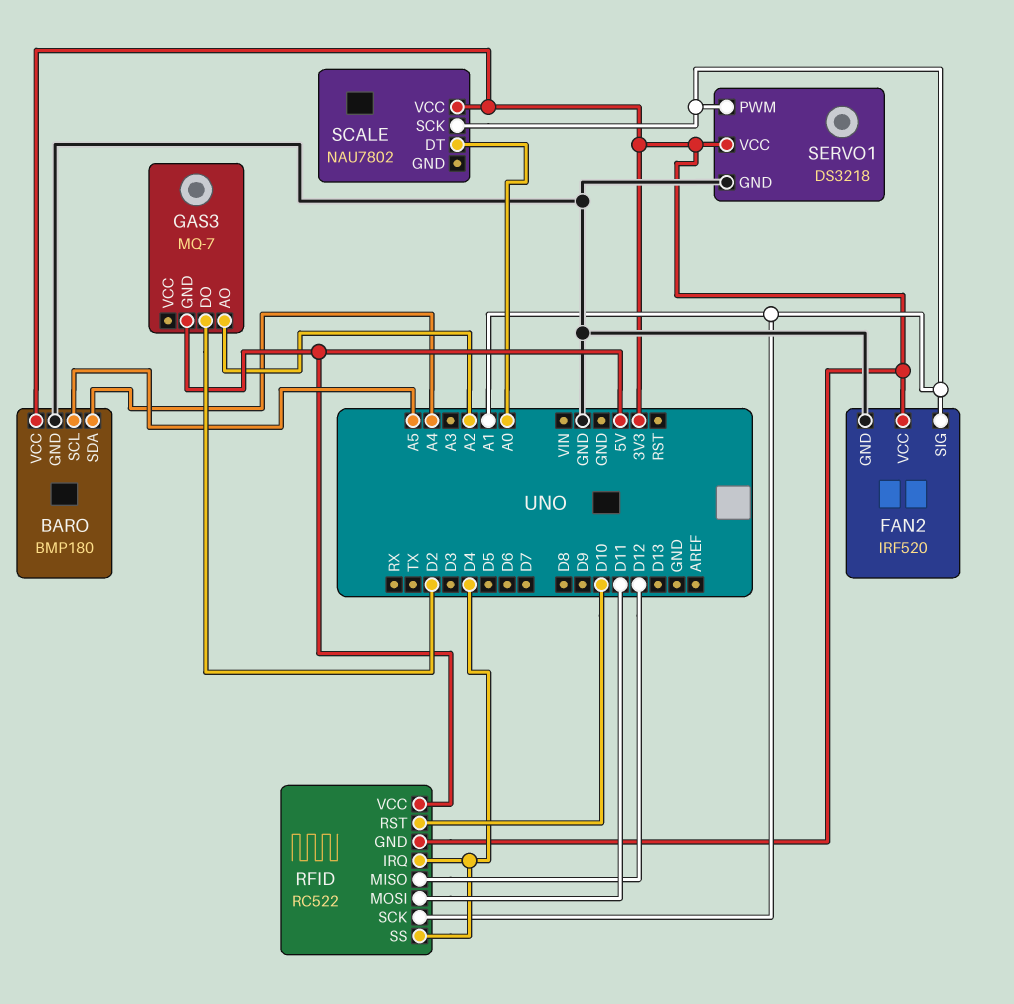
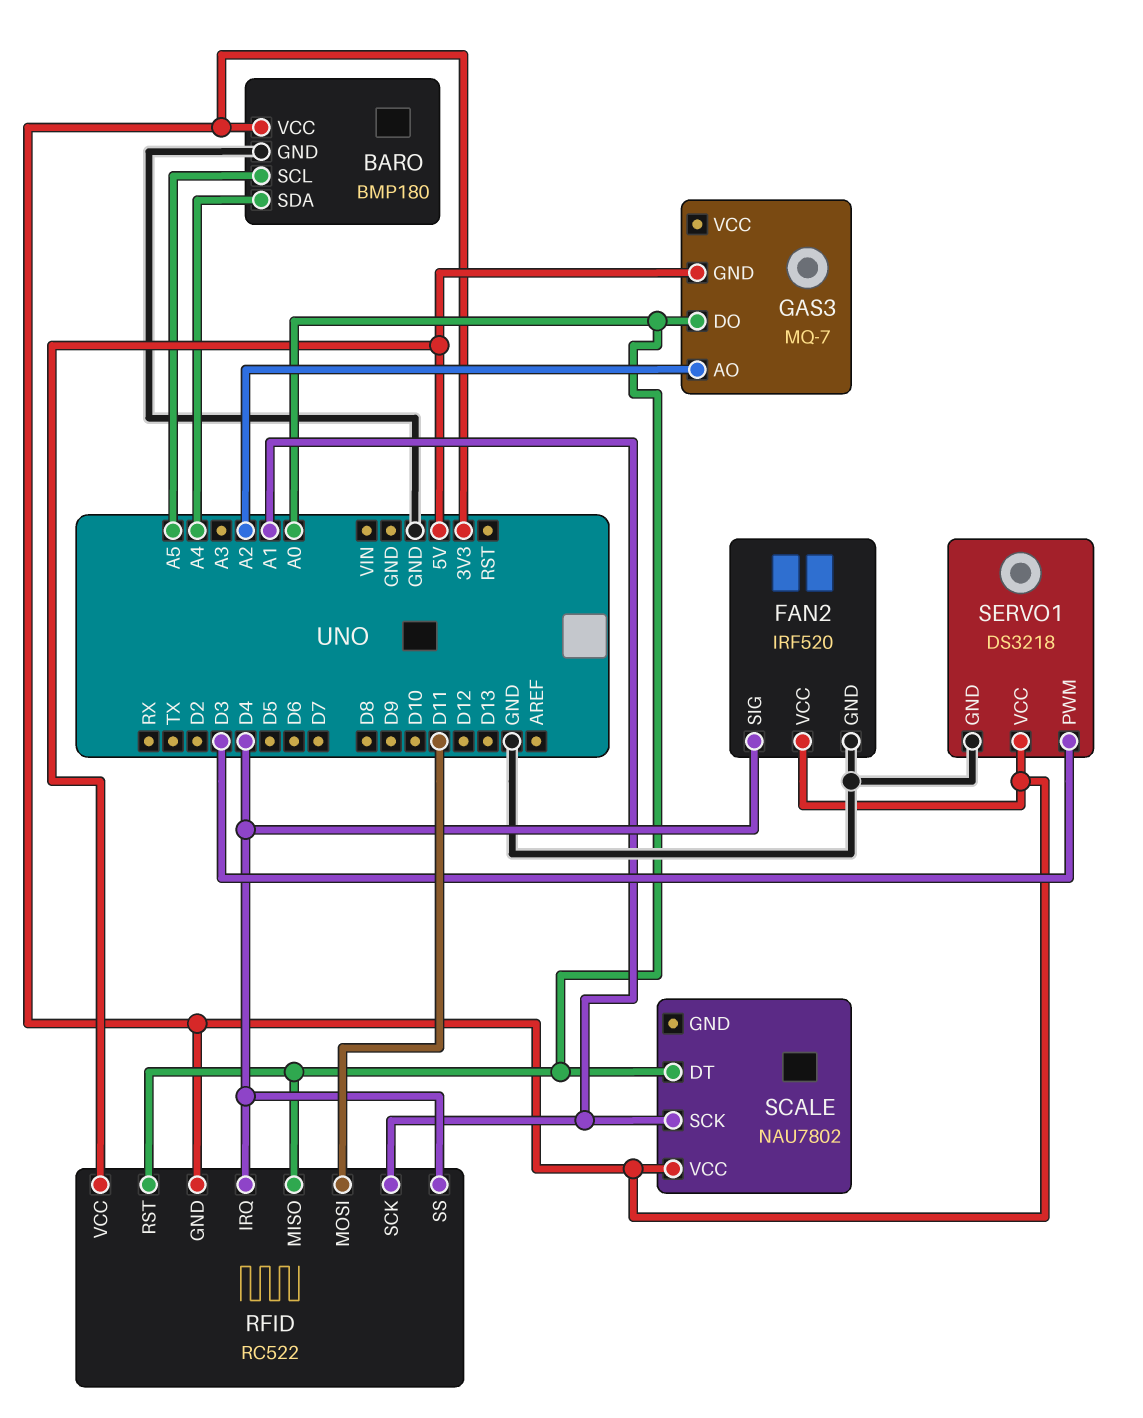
FAN2 pin SIG: A1 -> D4
GAS3 pin DO: D2 -> A0
RFID pin MISO: D12 -> A0
RFID pin RST: D10 -> A0
SERVO1 pin PWM: A1 -> D3

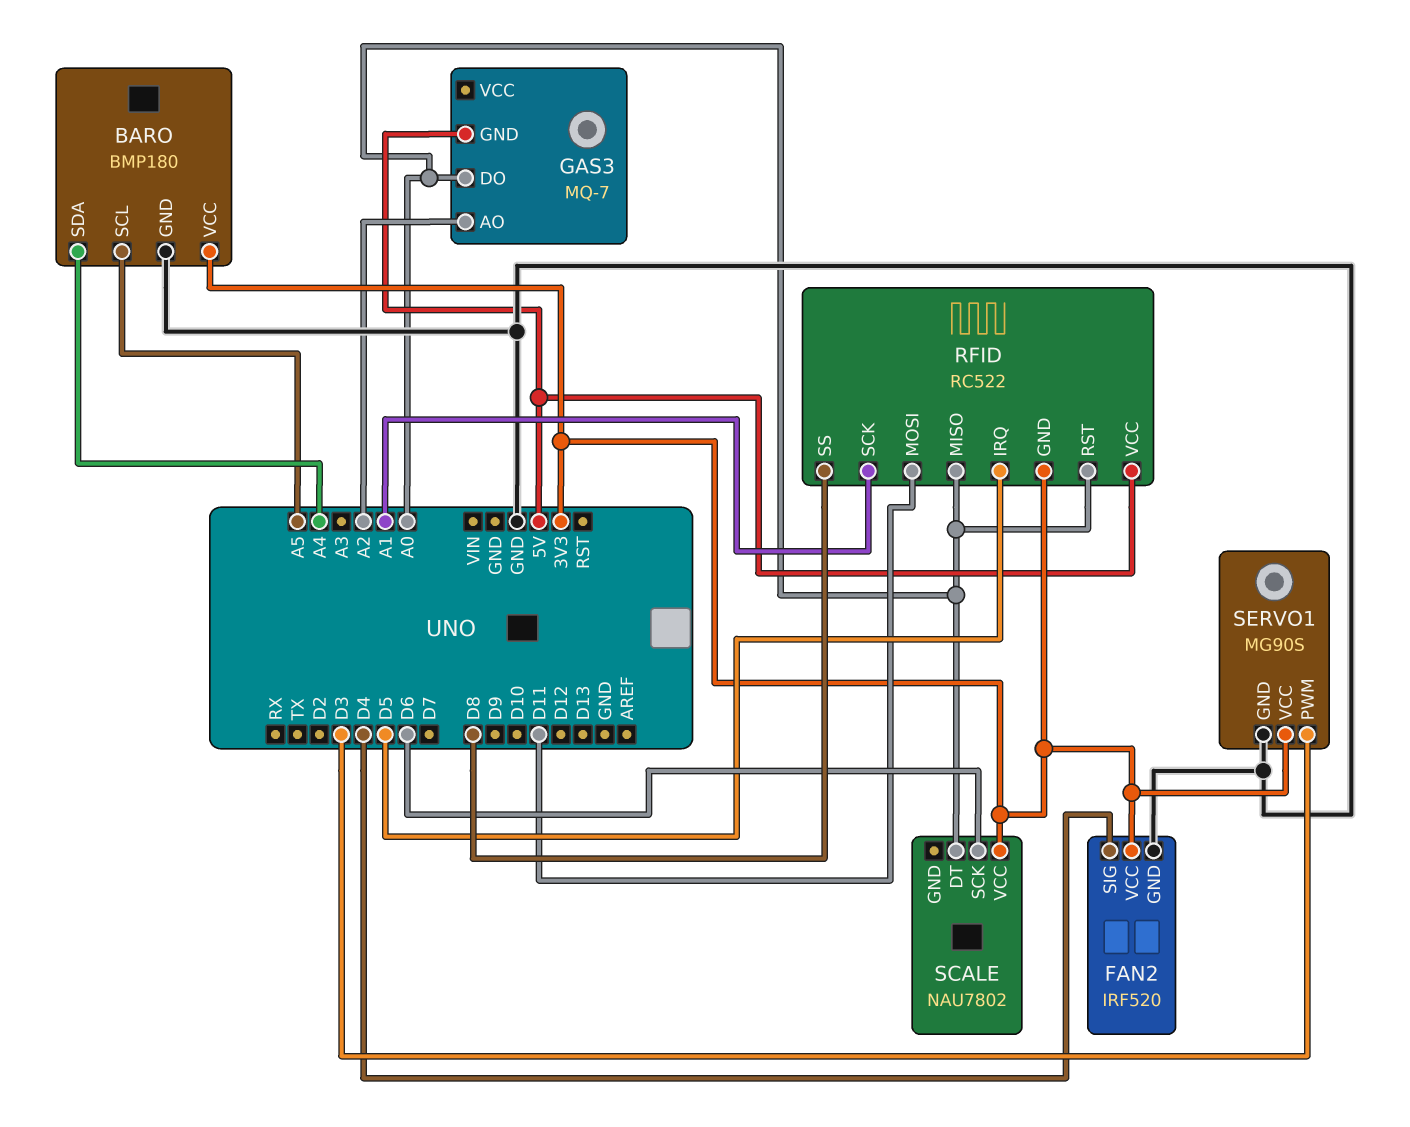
RFID pin IRQ: D4 -> D5
RFID pin SS: D4 -> D8
SCALE pin SCK: A1 -> D6
SERVO1: DS3218 -> MG90S

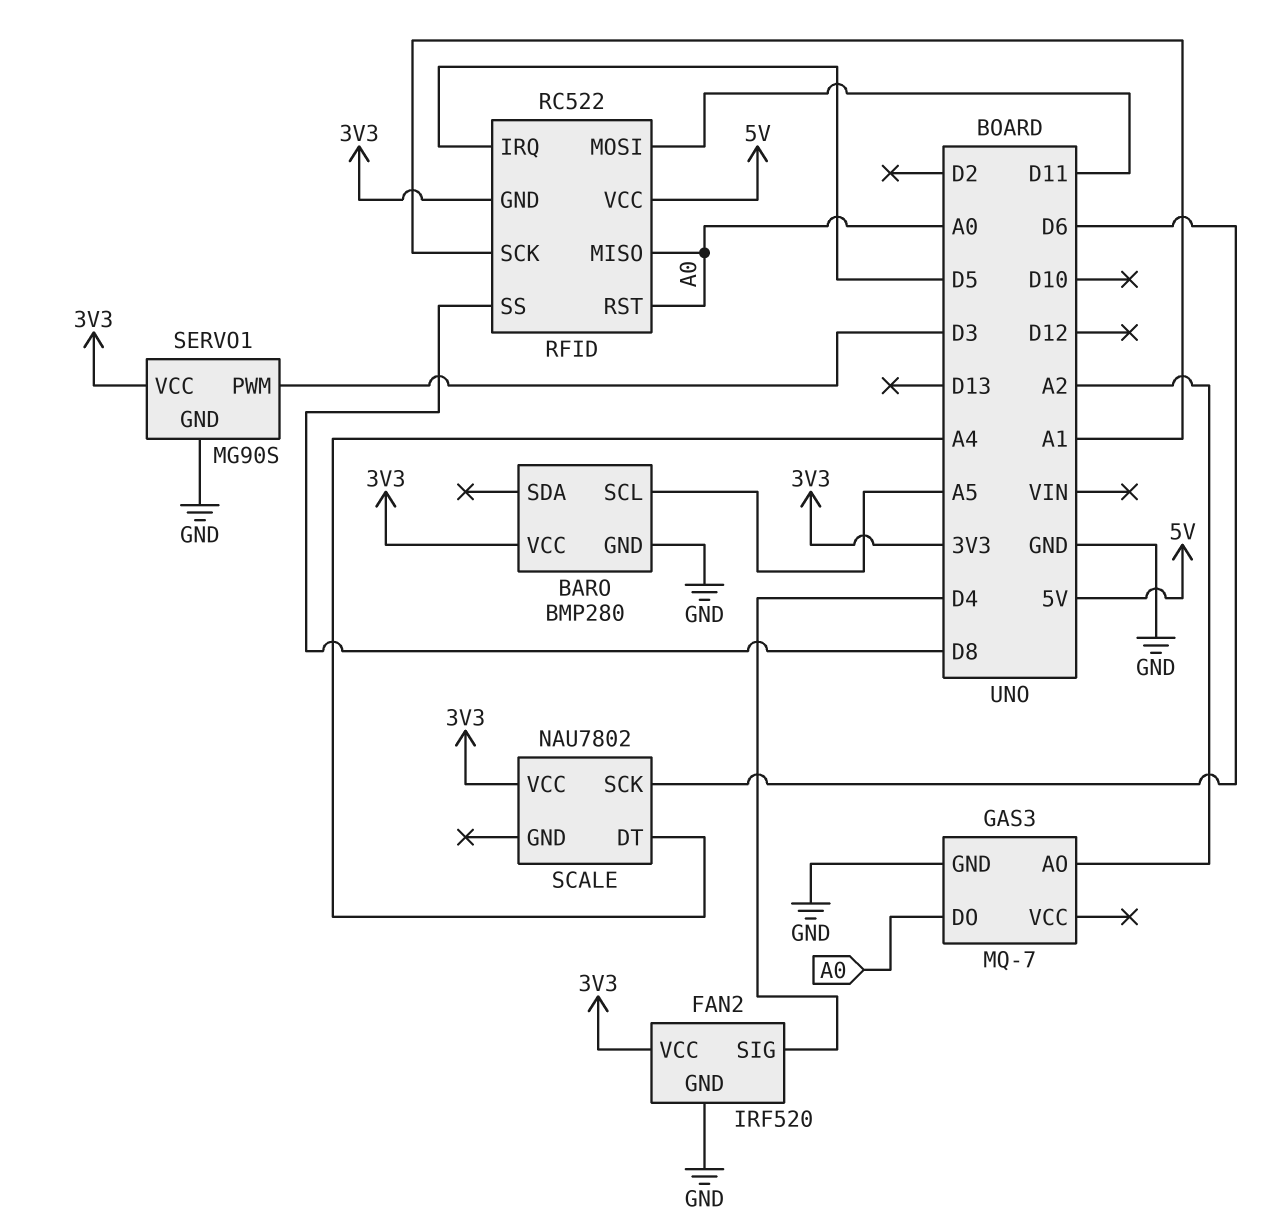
BARO: BMP180 -> BMP280
BARO pin SDA: A4 -> none
GAS3 pin GND: 5V -> GND
SCALE pin DT: A0 -> A4

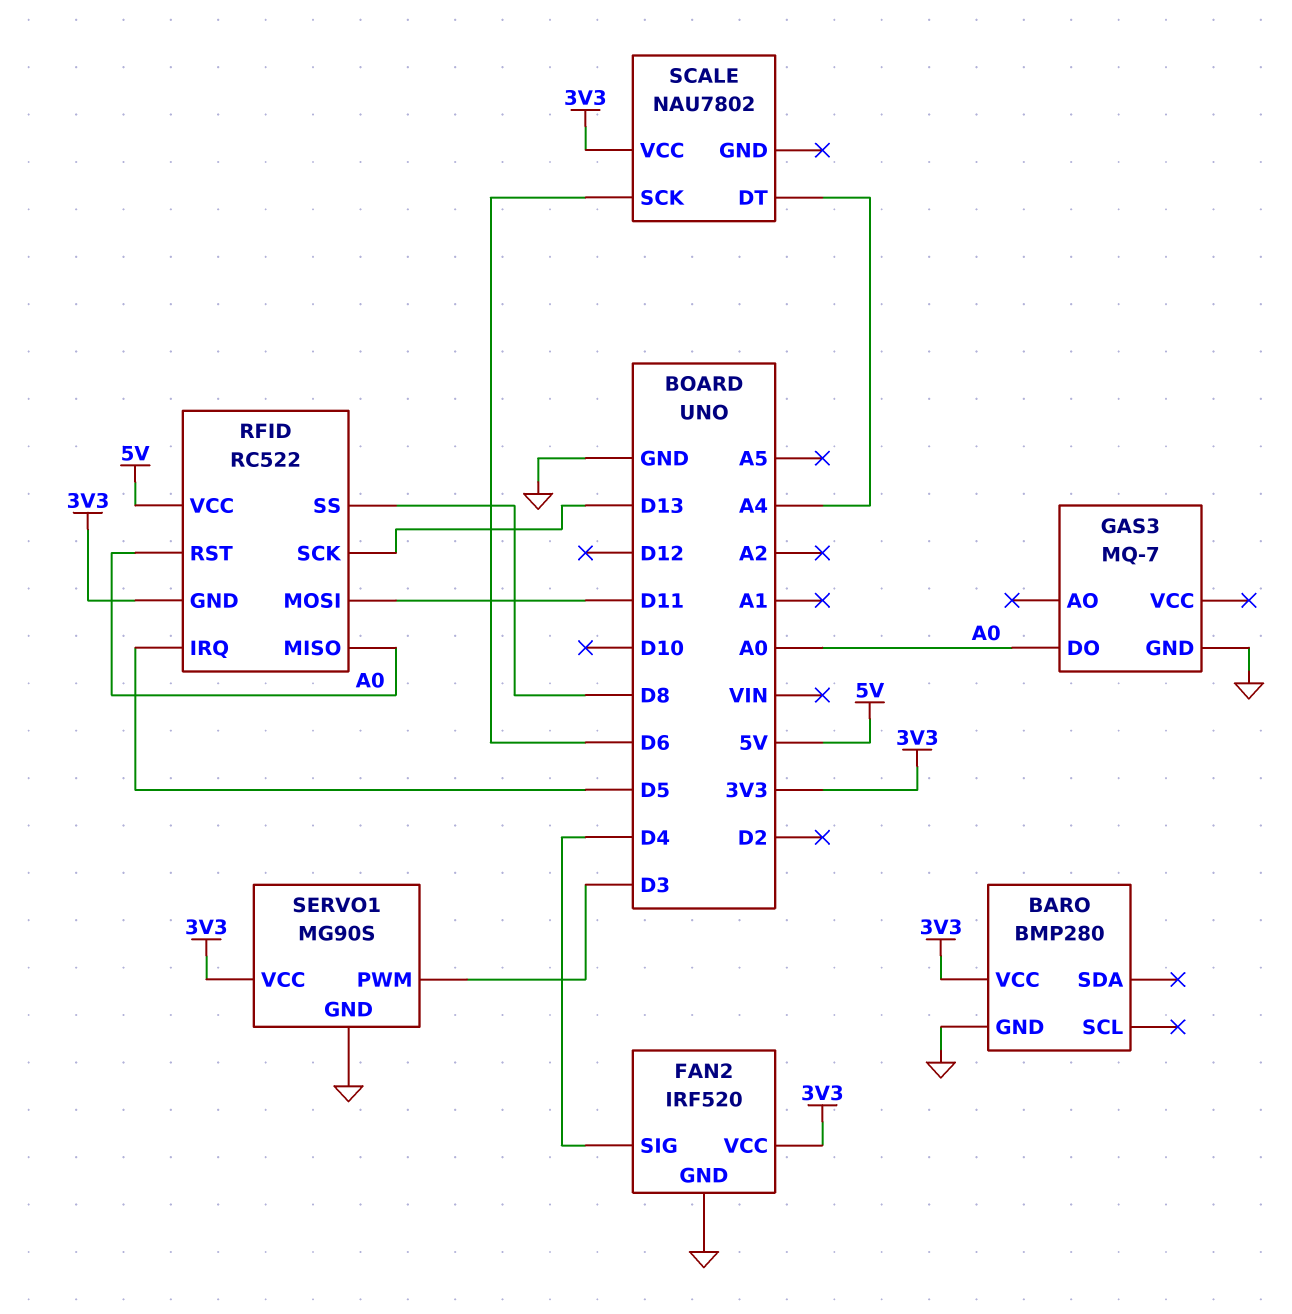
BARO pin SCL: A5 -> none
GAS3 pin AO: A2 -> none
RFID pin SCK: A1 -> D13

